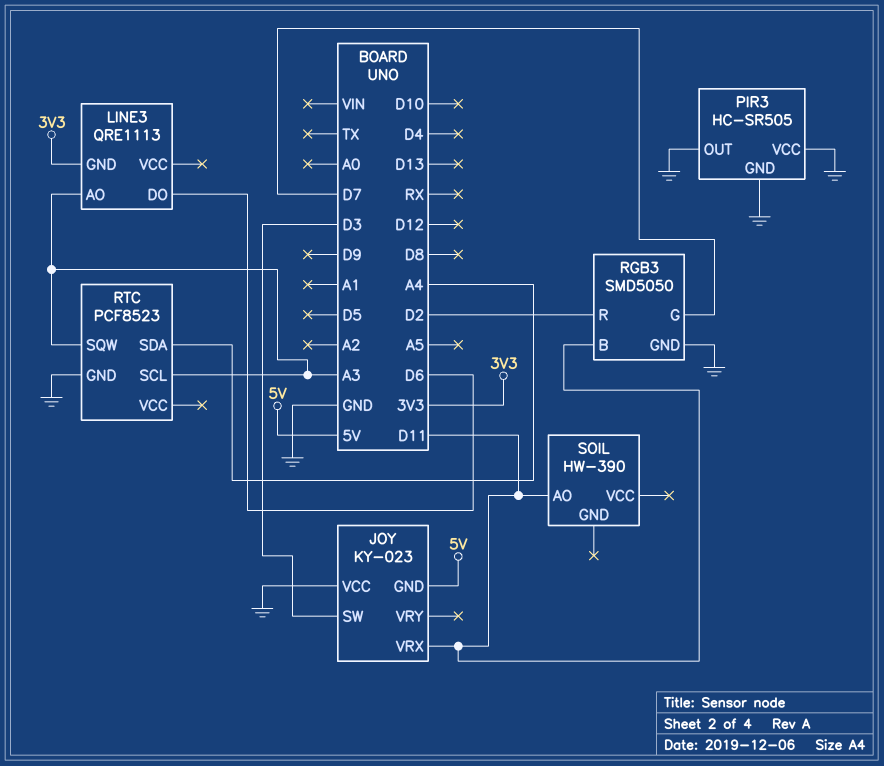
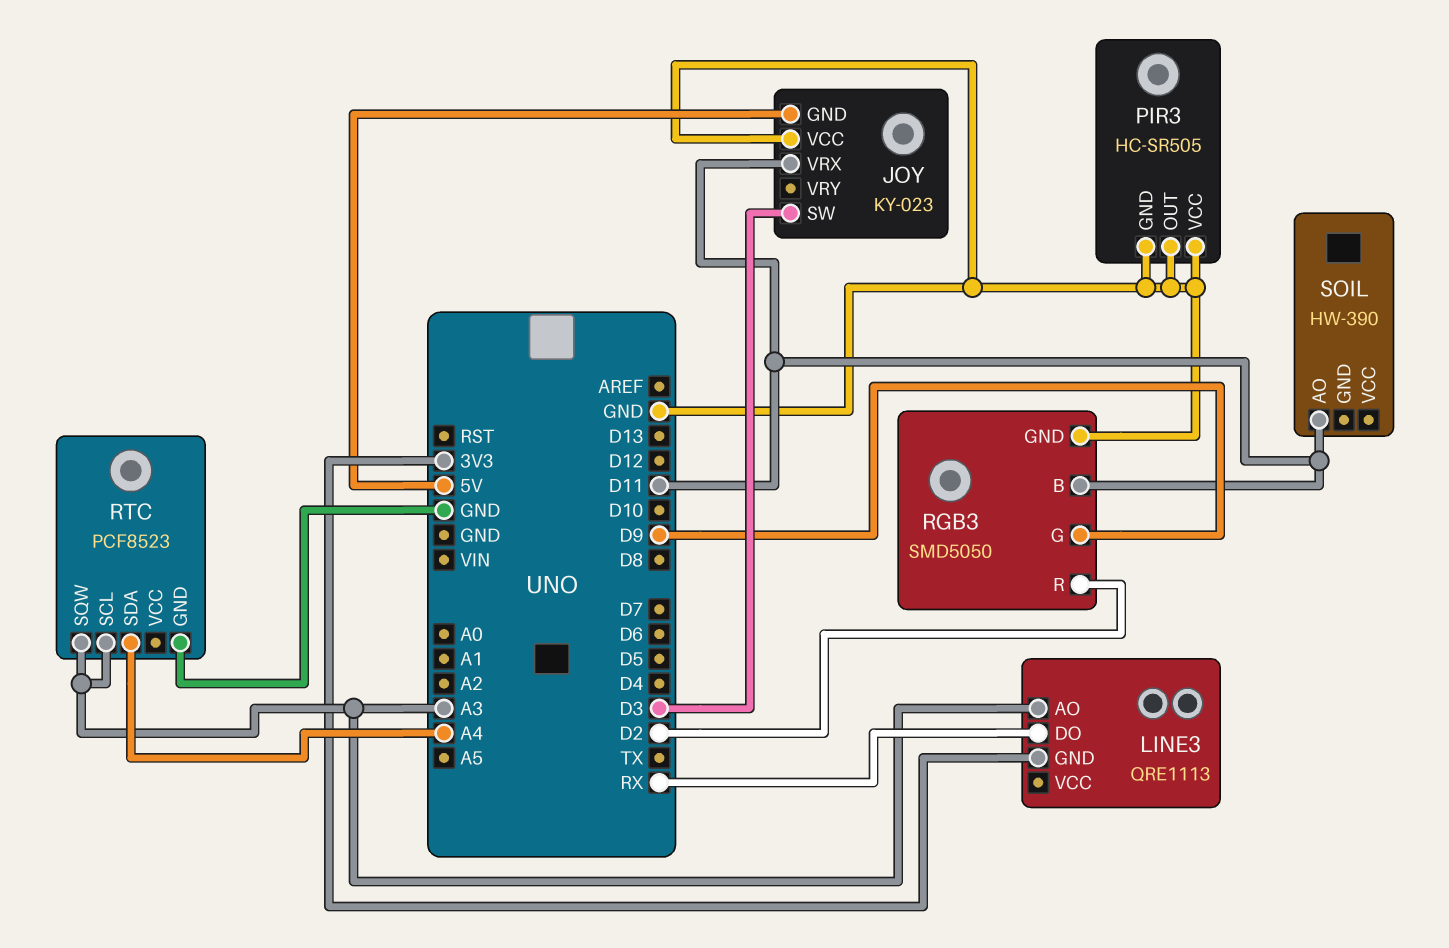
LINE3 pin DO: D6 -> RX
RGB3 pin G: D7 -> D9

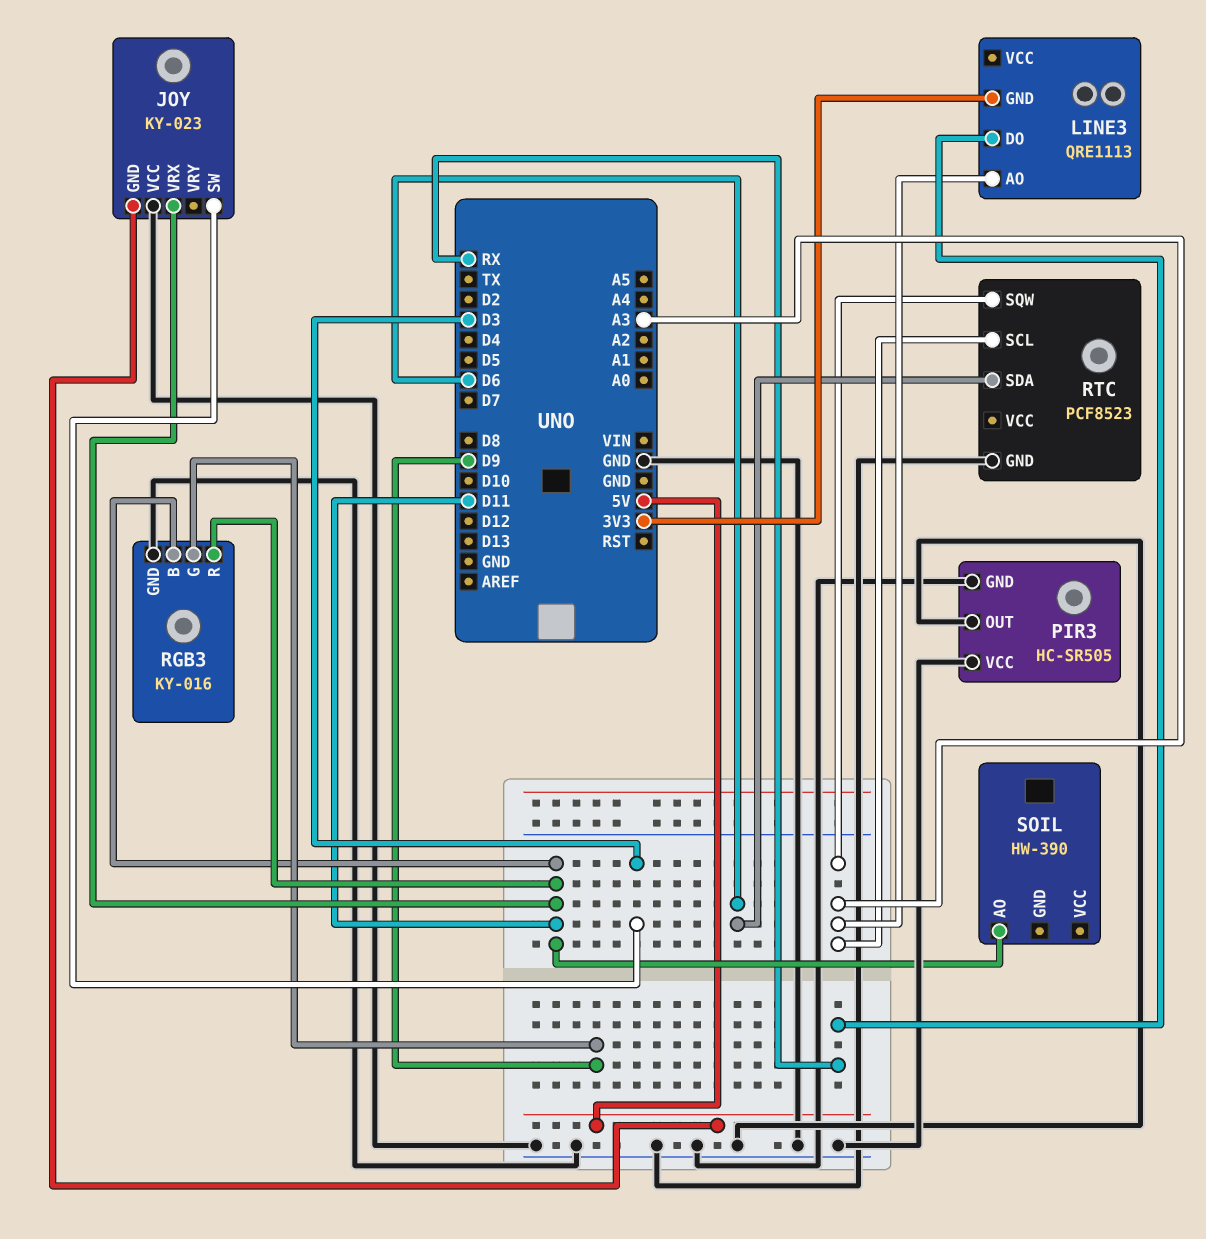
RGB3: SMD5050 -> KY-016
RGB3 pin R: D2 -> D11
RTC pin SDA: A4 -> D6

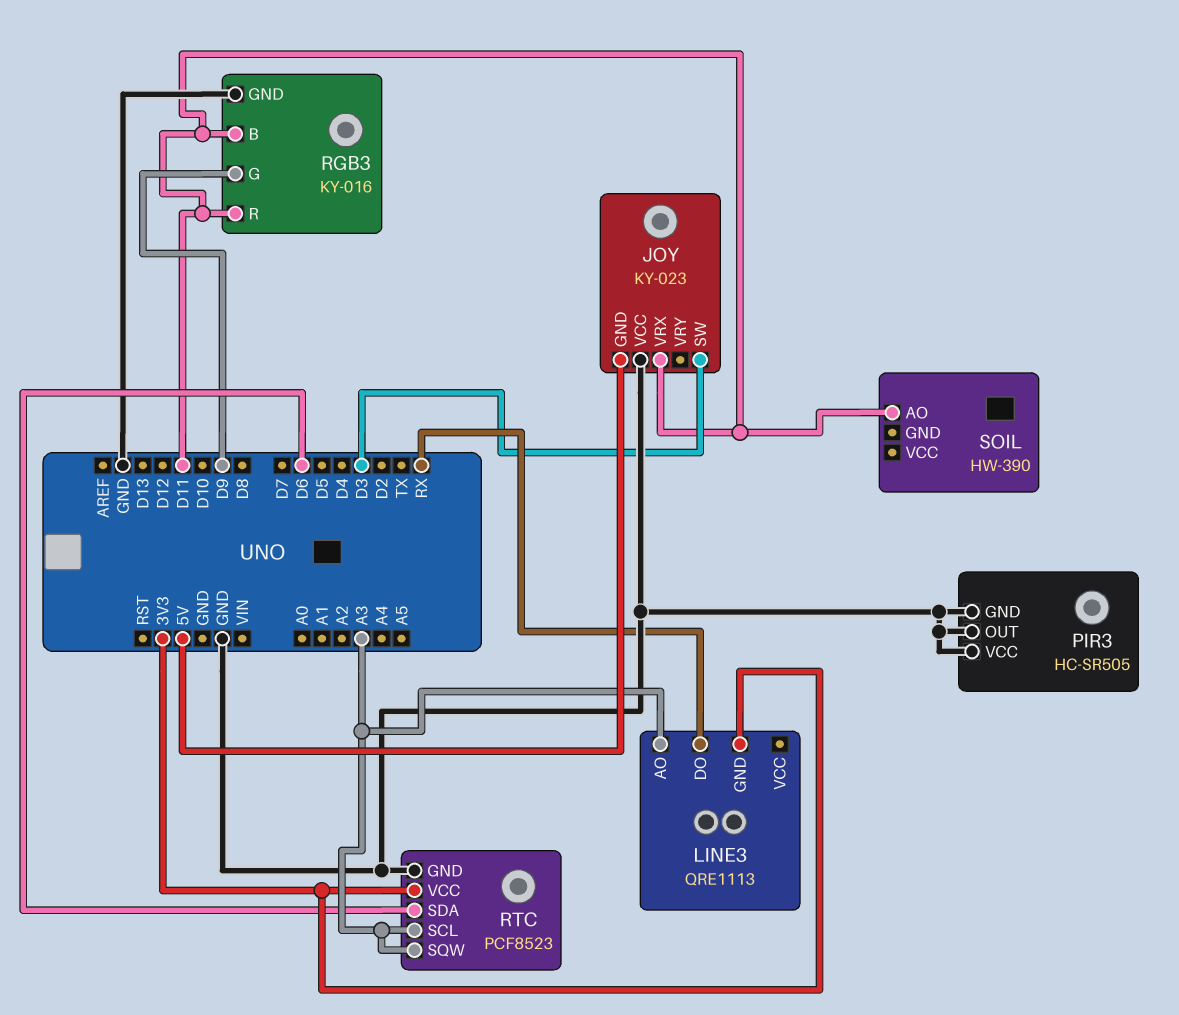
RTC pin VCC: none -> 3V3

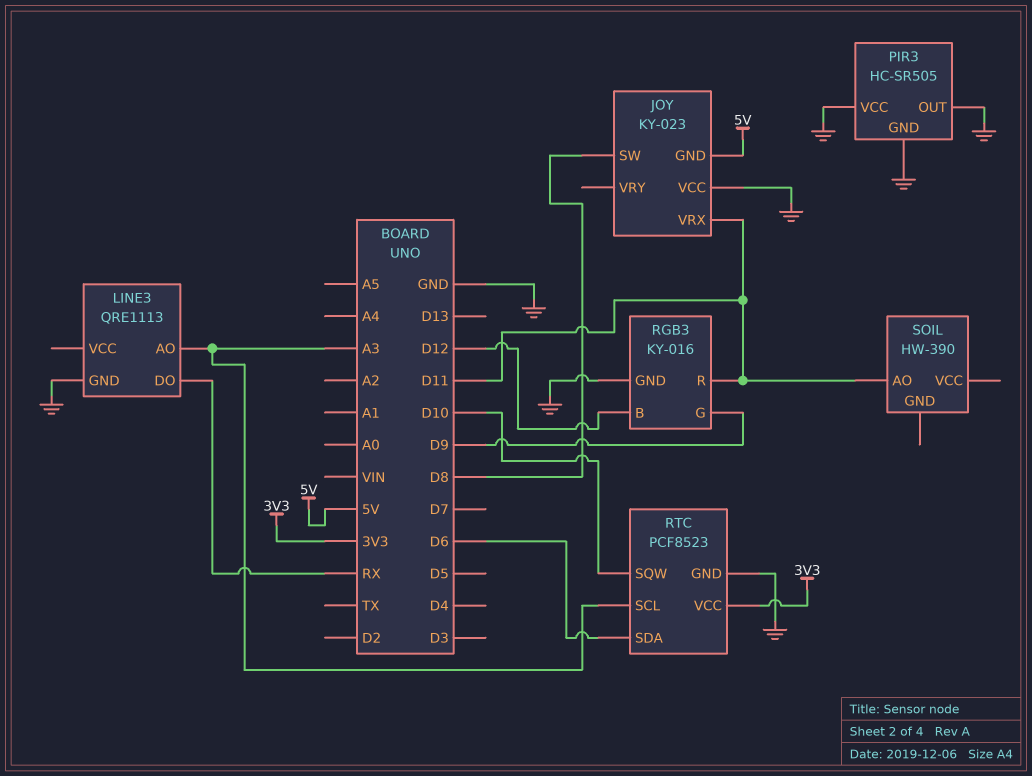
JOY pin SW: D3 -> D8
LINE3 pin GND: 3V3 -> GND
RGB3 pin B: D11 -> D12
RTC pin SQW: A3 -> D10

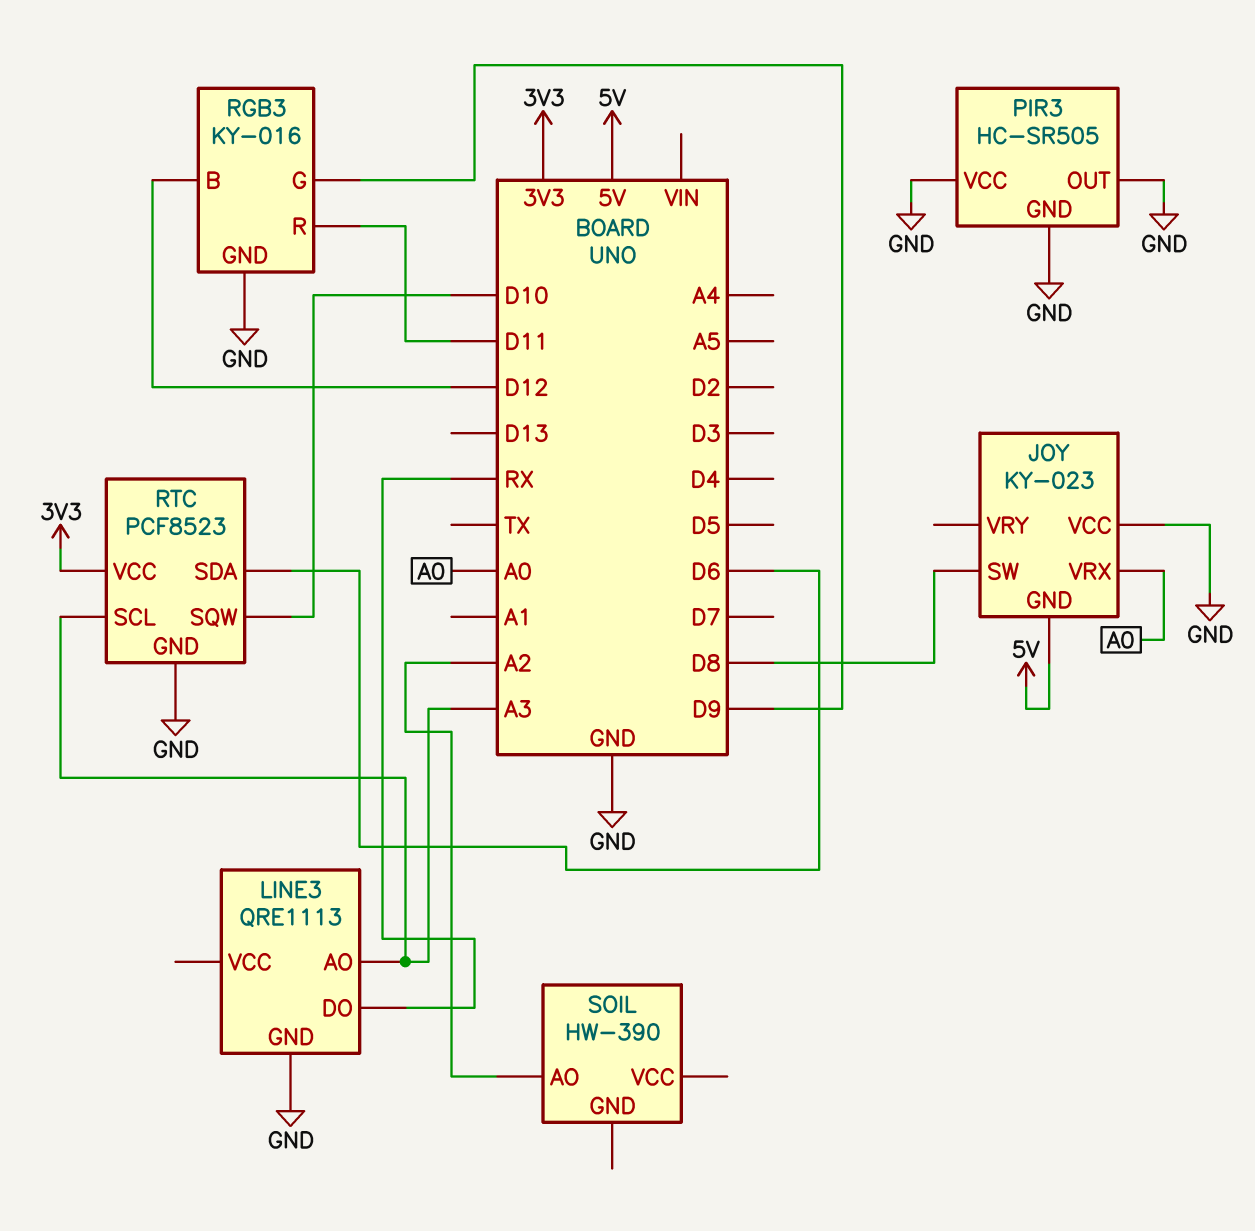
JOY pin VRX: D11 -> A0
SOIL pin AO: D11 -> A2

